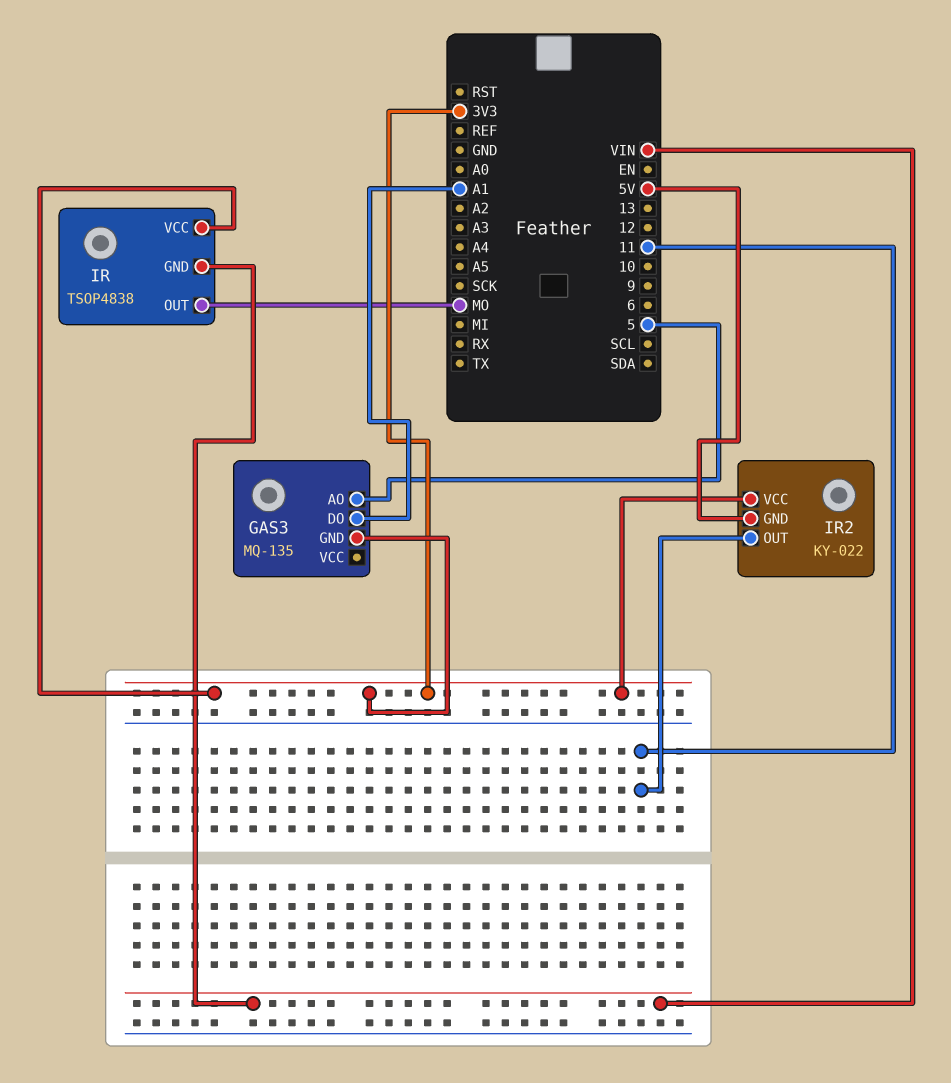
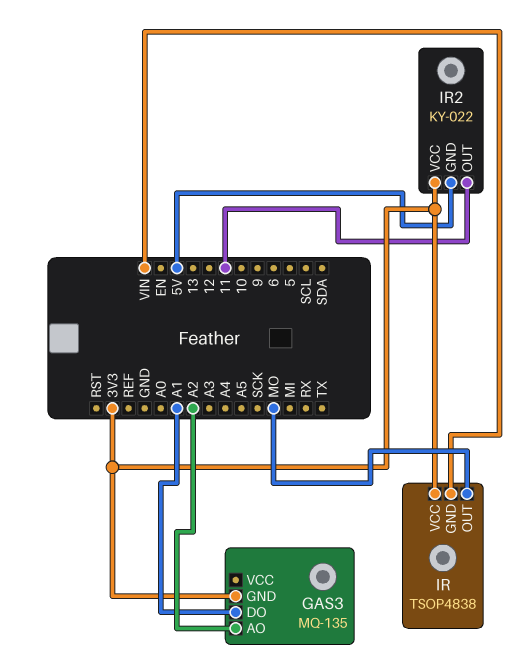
GAS3 pin AO: 5 -> A2

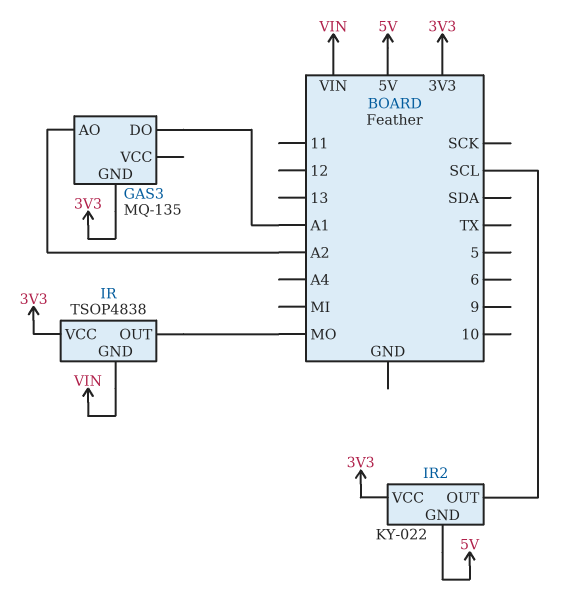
IR2 pin OUT: 11 -> SCL

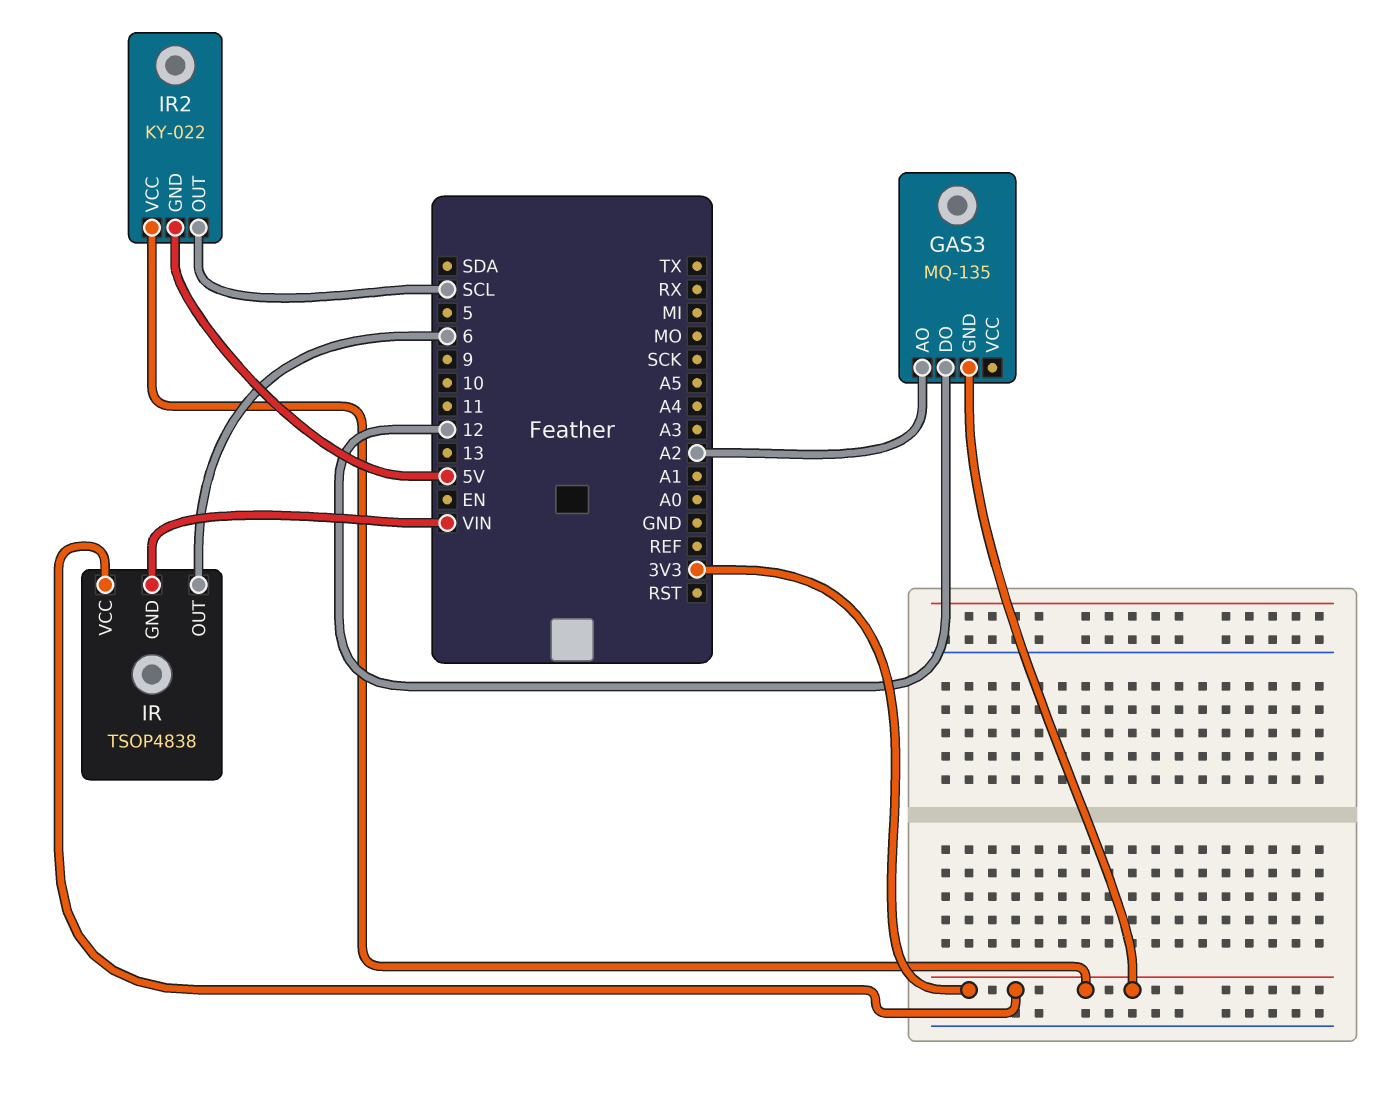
GAS3 pin DO: A1 -> 12
IR pin OUT: MO -> 6

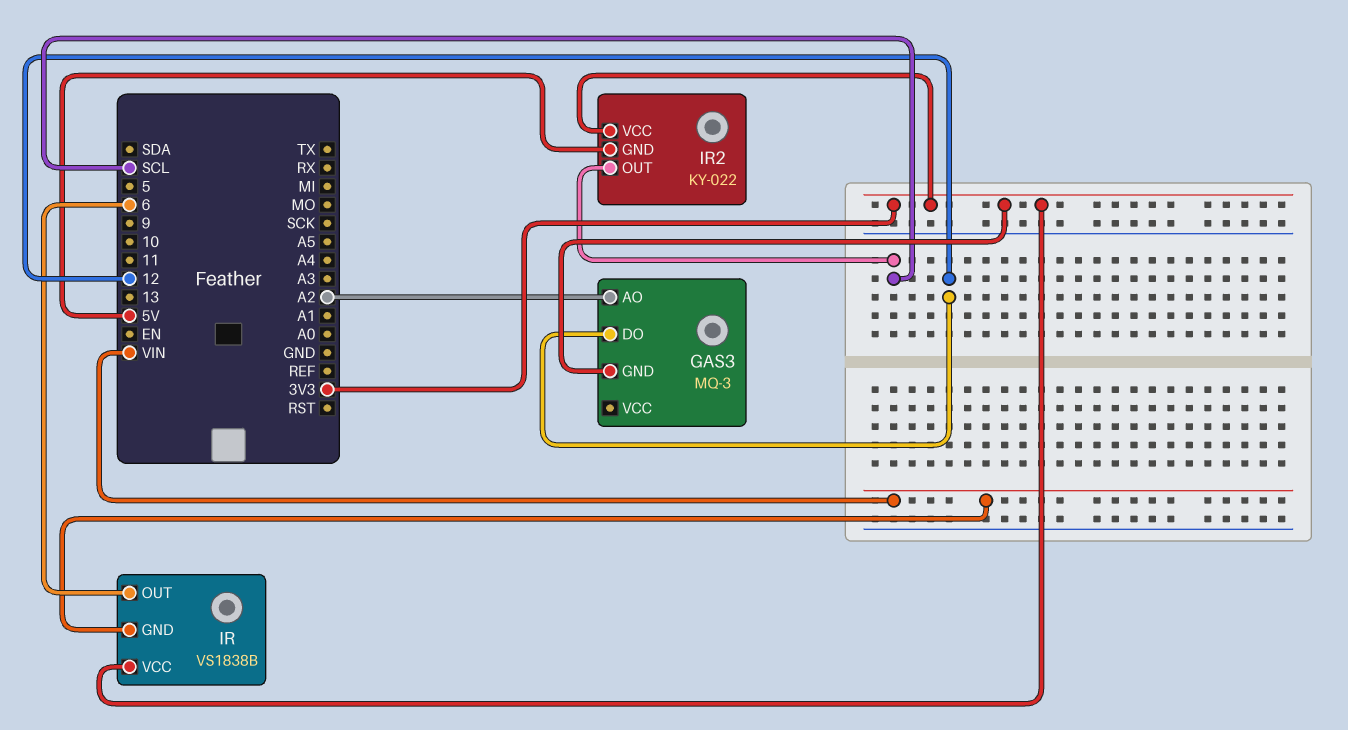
GAS3: MQ-135 -> MQ-3
IR: TSOP4838 -> VS1838B

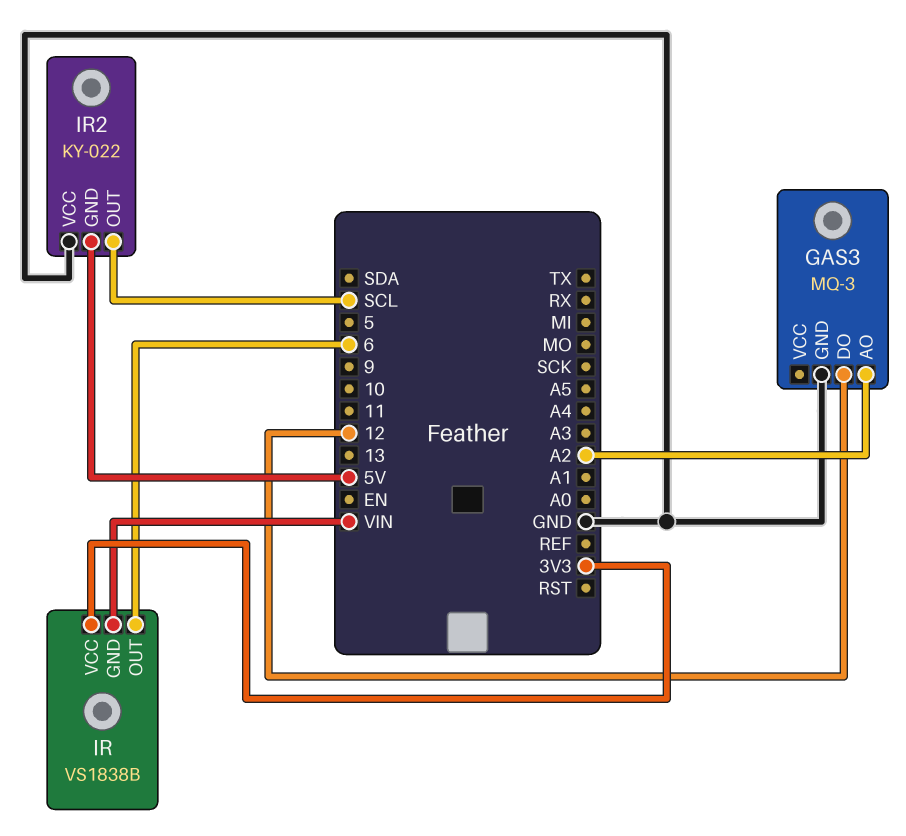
GAS3 pin GND: 3V3 -> GND
IR2 pin VCC: 3V3 -> GND

